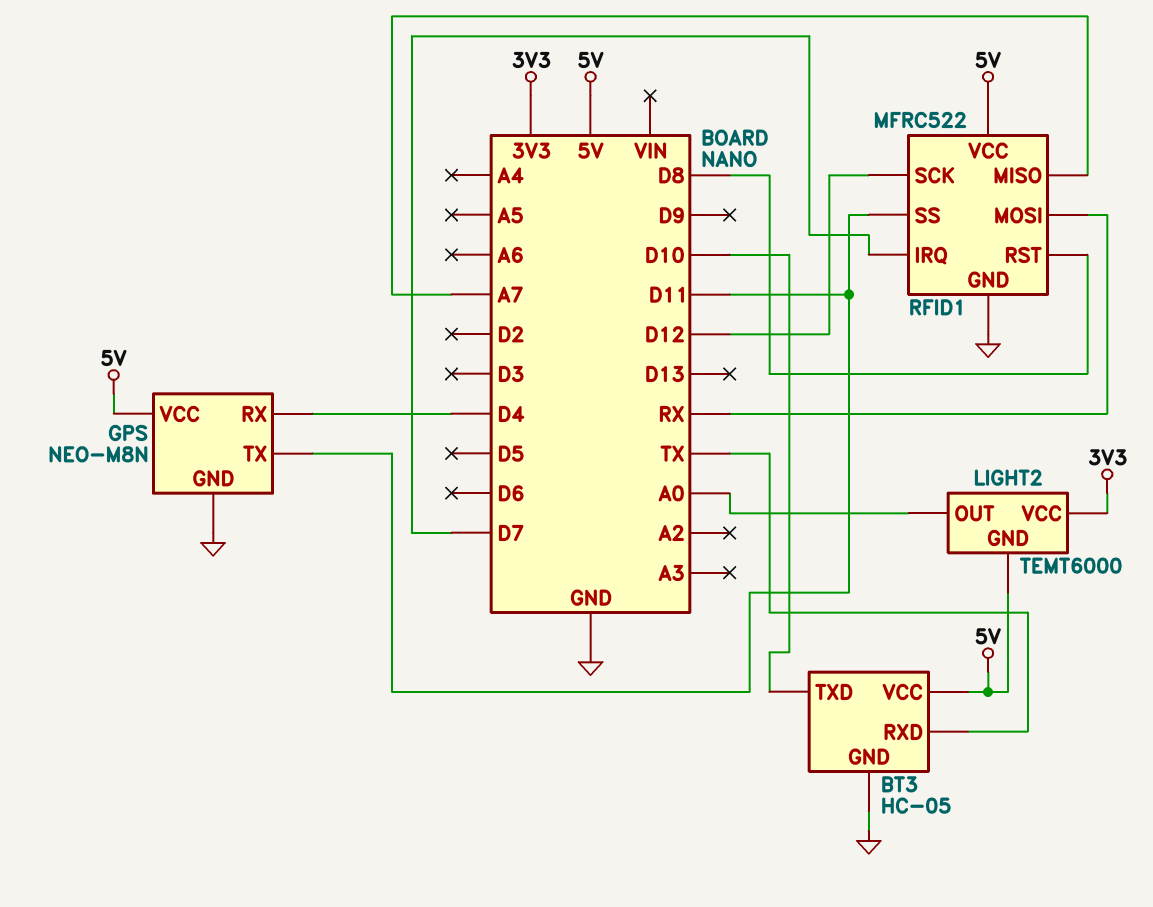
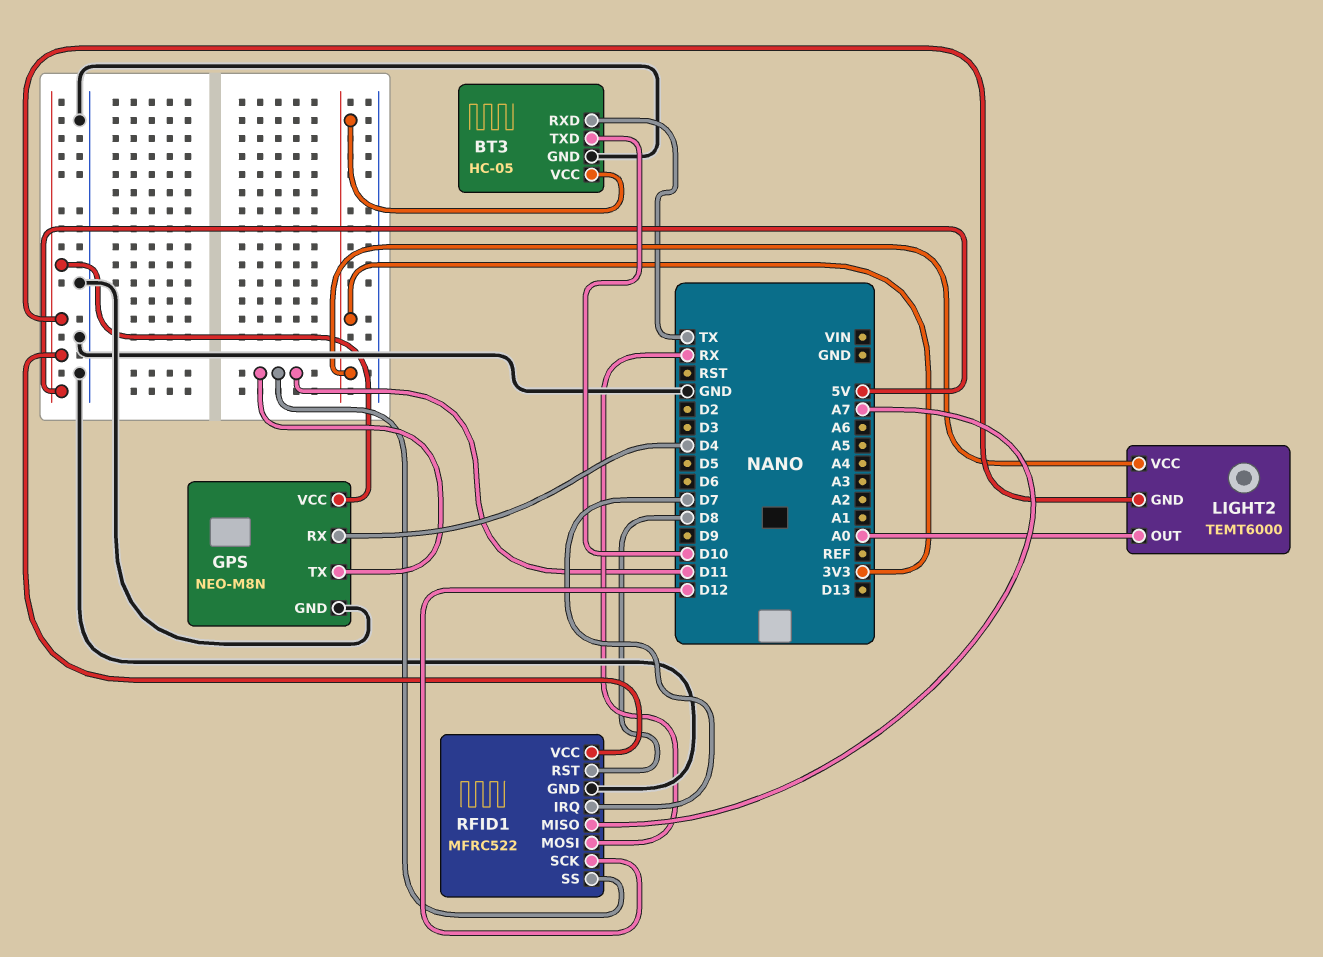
BT3 pin VCC: 5V -> 3V3

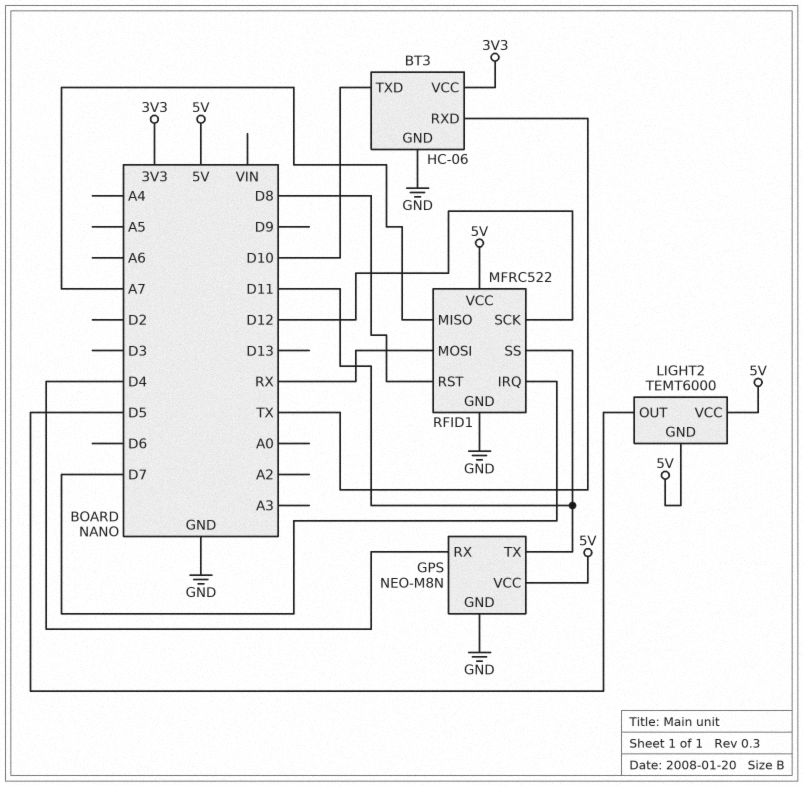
BT3: HC-05 -> HC-06
LIGHT2 pin OUT: A0 -> D5
LIGHT2 pin VCC: 3V3 -> 5V

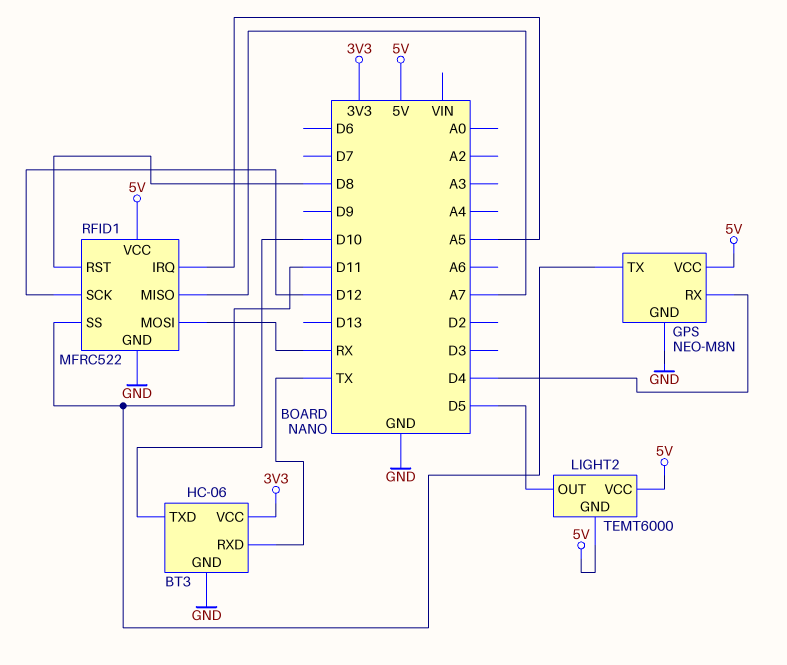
RFID1 pin IRQ: D7 -> A5

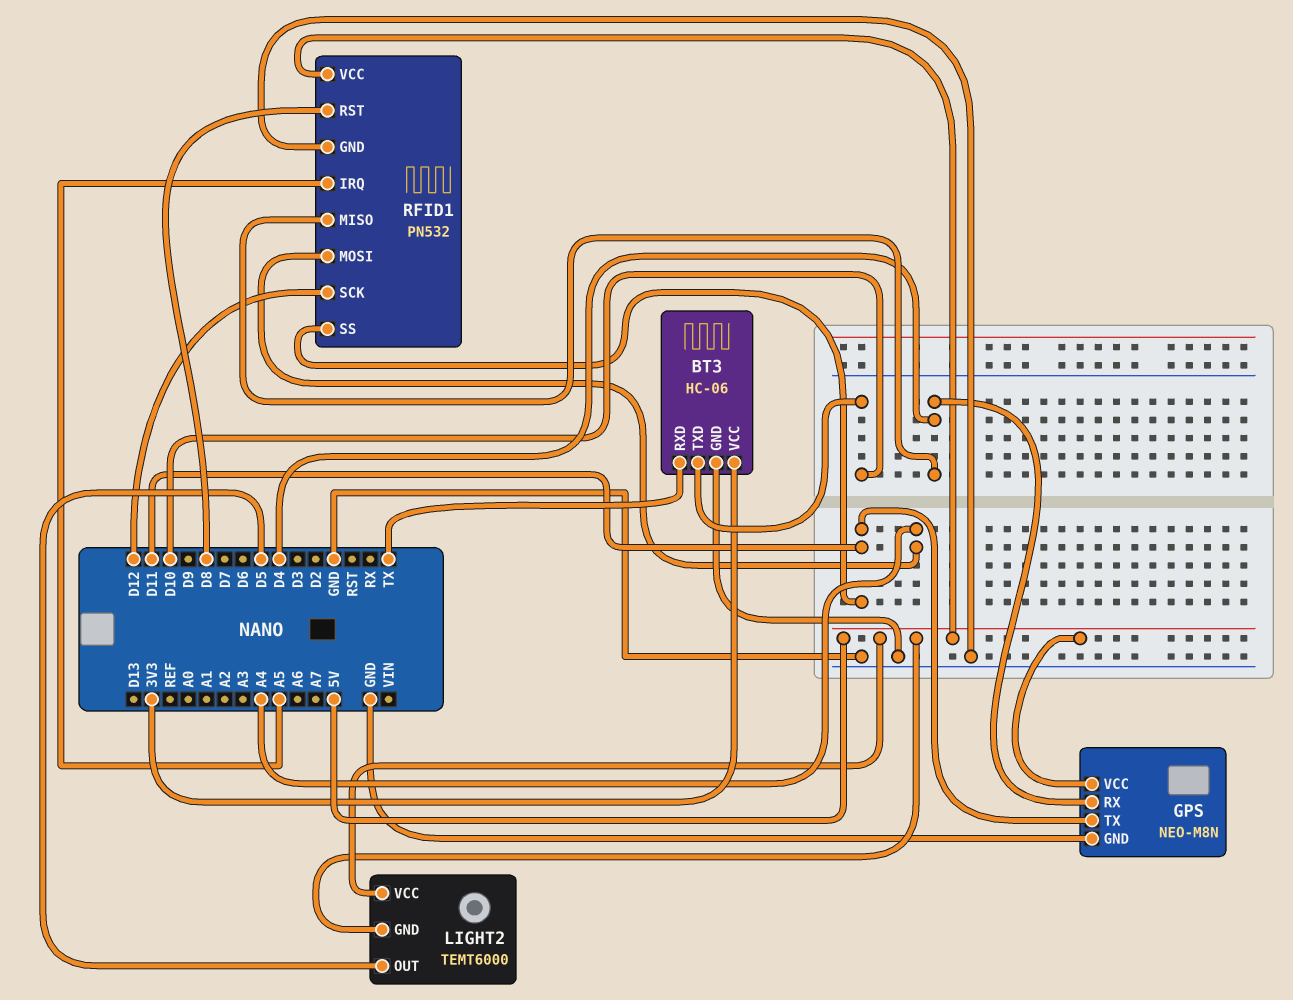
RFID1: MFRC522 -> PN532
RFID1 pin MISO: A7 -> D4
RFID1 pin MOSI: RX -> A4

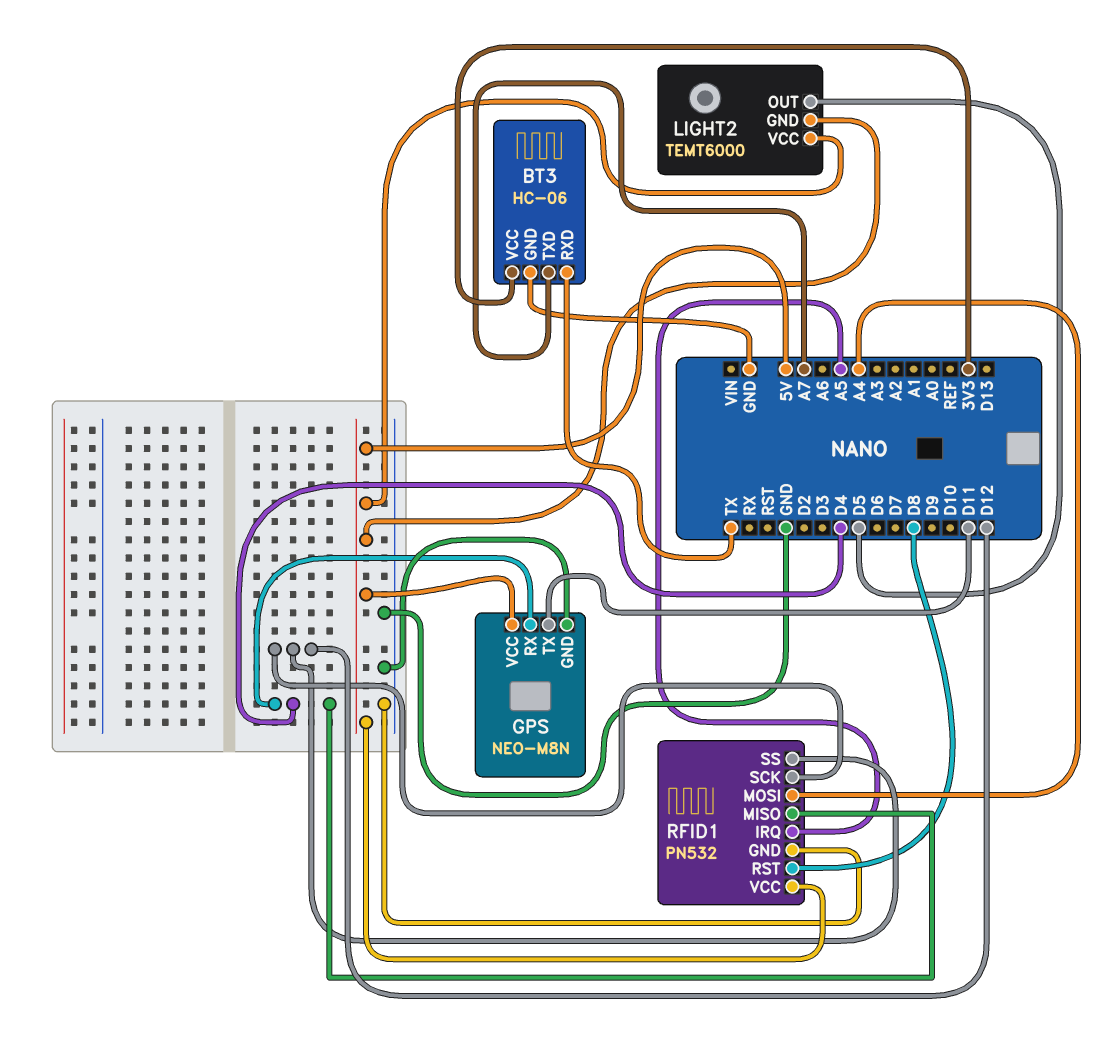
BT3 pin TXD: D10 -> A7
RFID1 pin SS: D11 -> D12

